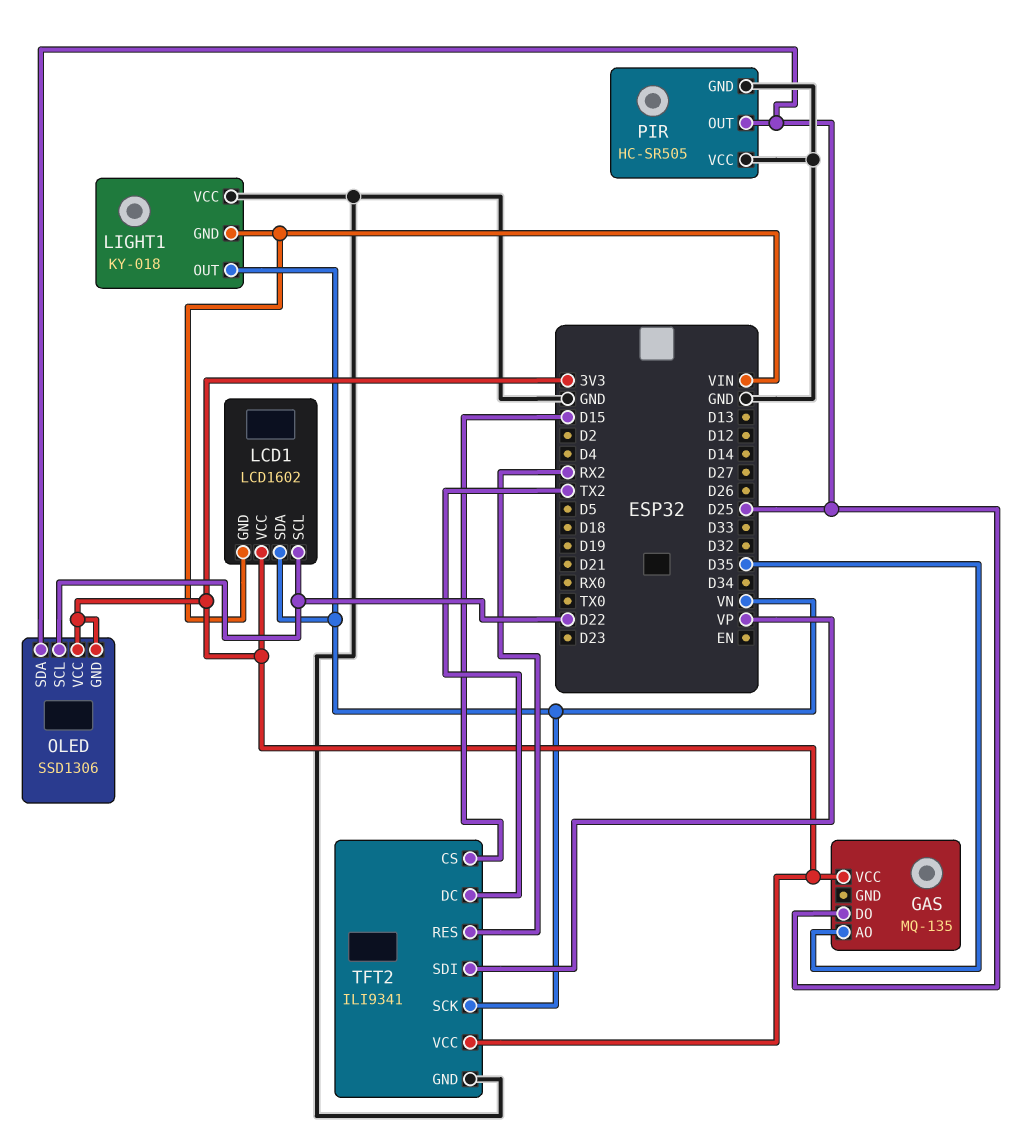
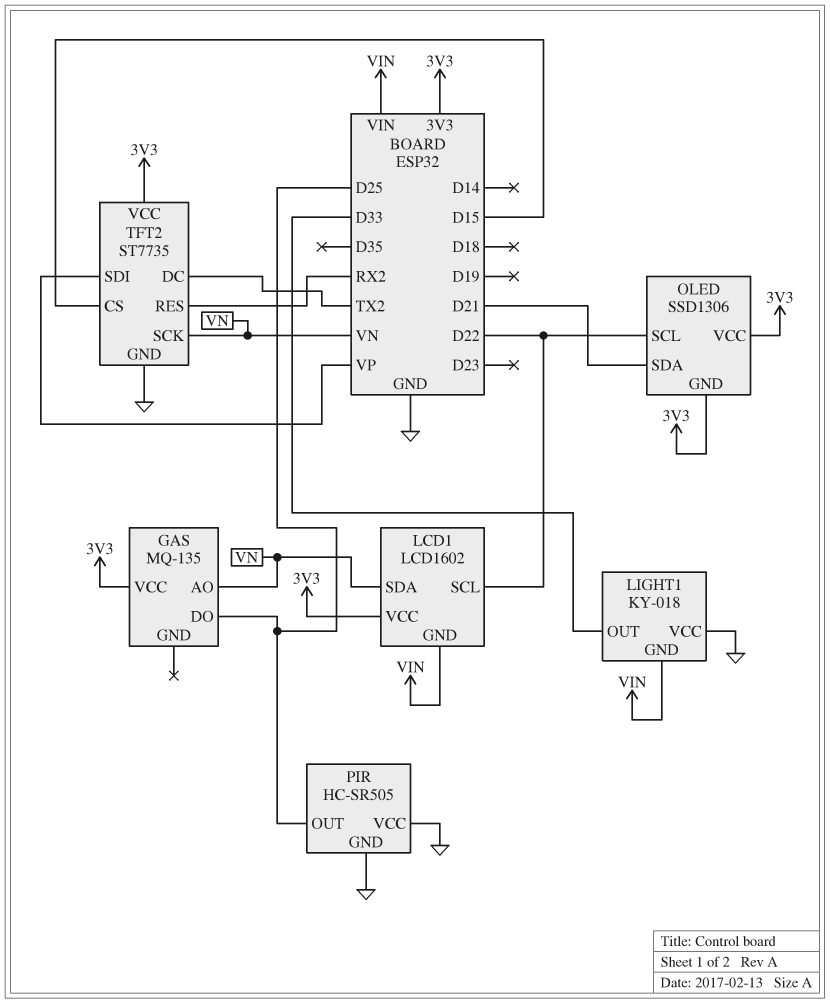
GAS pin AO: D35 -> VN
LIGHT1 pin OUT: VN -> D33
OLED pin SDA: D25 -> D21
TFT2: ILI9341 -> ST7735

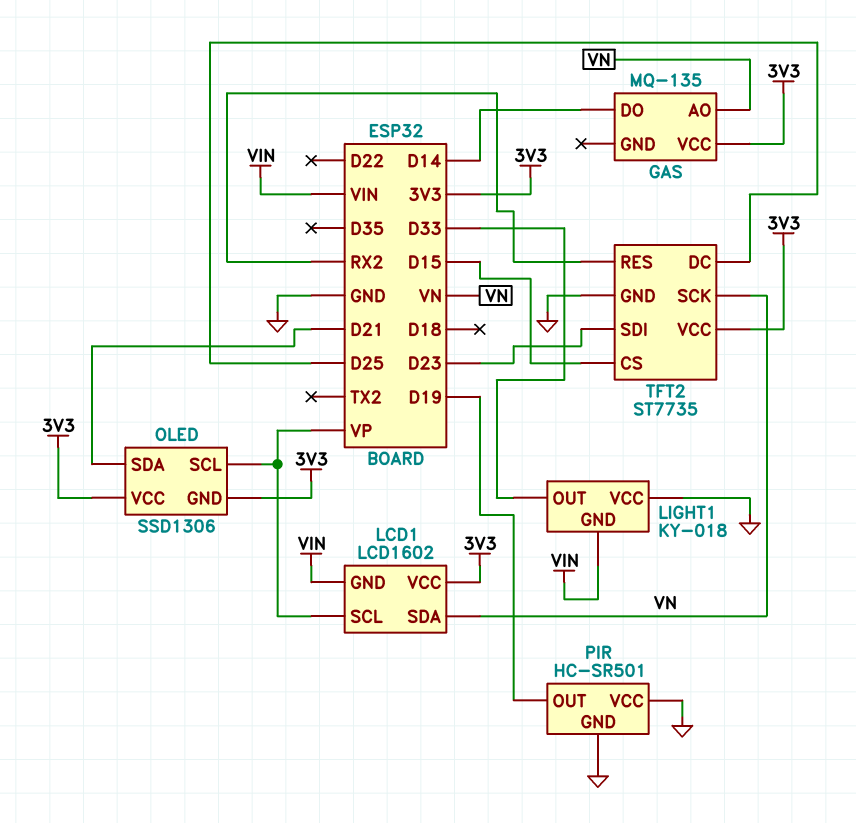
GAS pin DO: D25 -> D14
LCD1 pin SCL: D22 -> VP
OLED pin SCL: D22 -> VP
PIR: HC-SR505 -> HC-SR501
PIR pin OUT: D25 -> D19
TFT2 pin DC: TX2 -> D25
TFT2 pin SDI: VP -> D23

